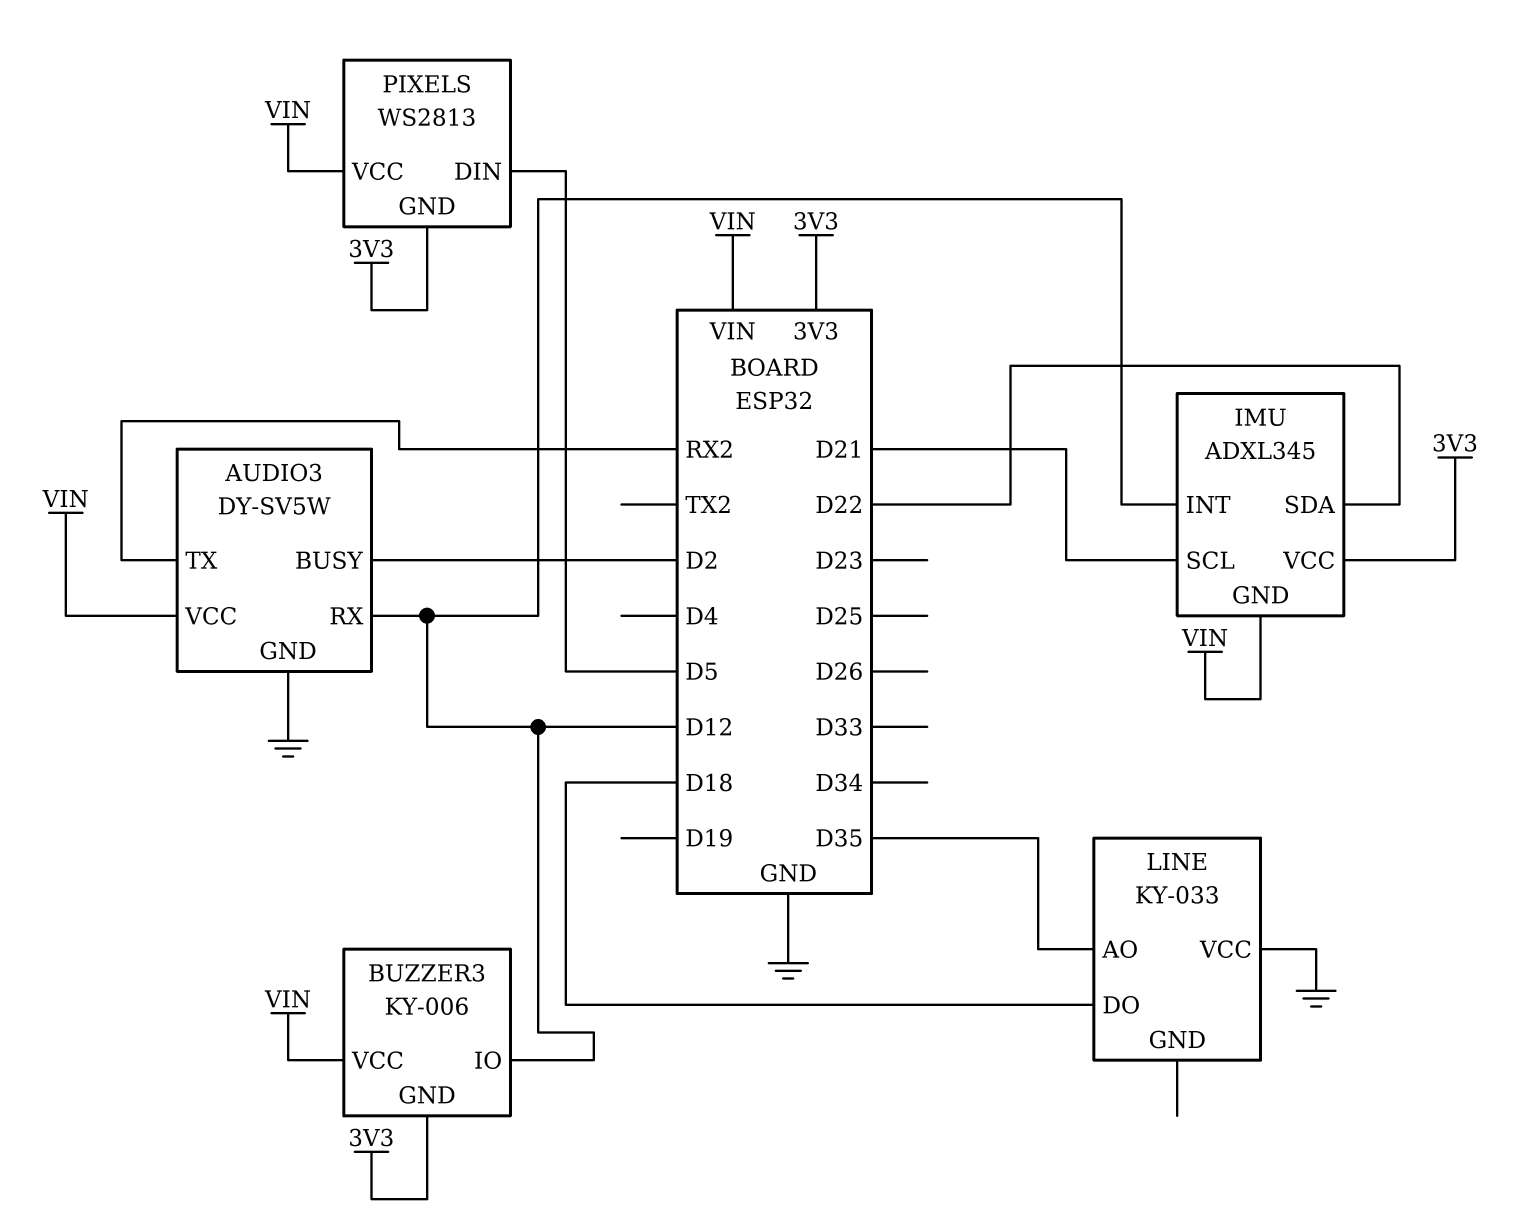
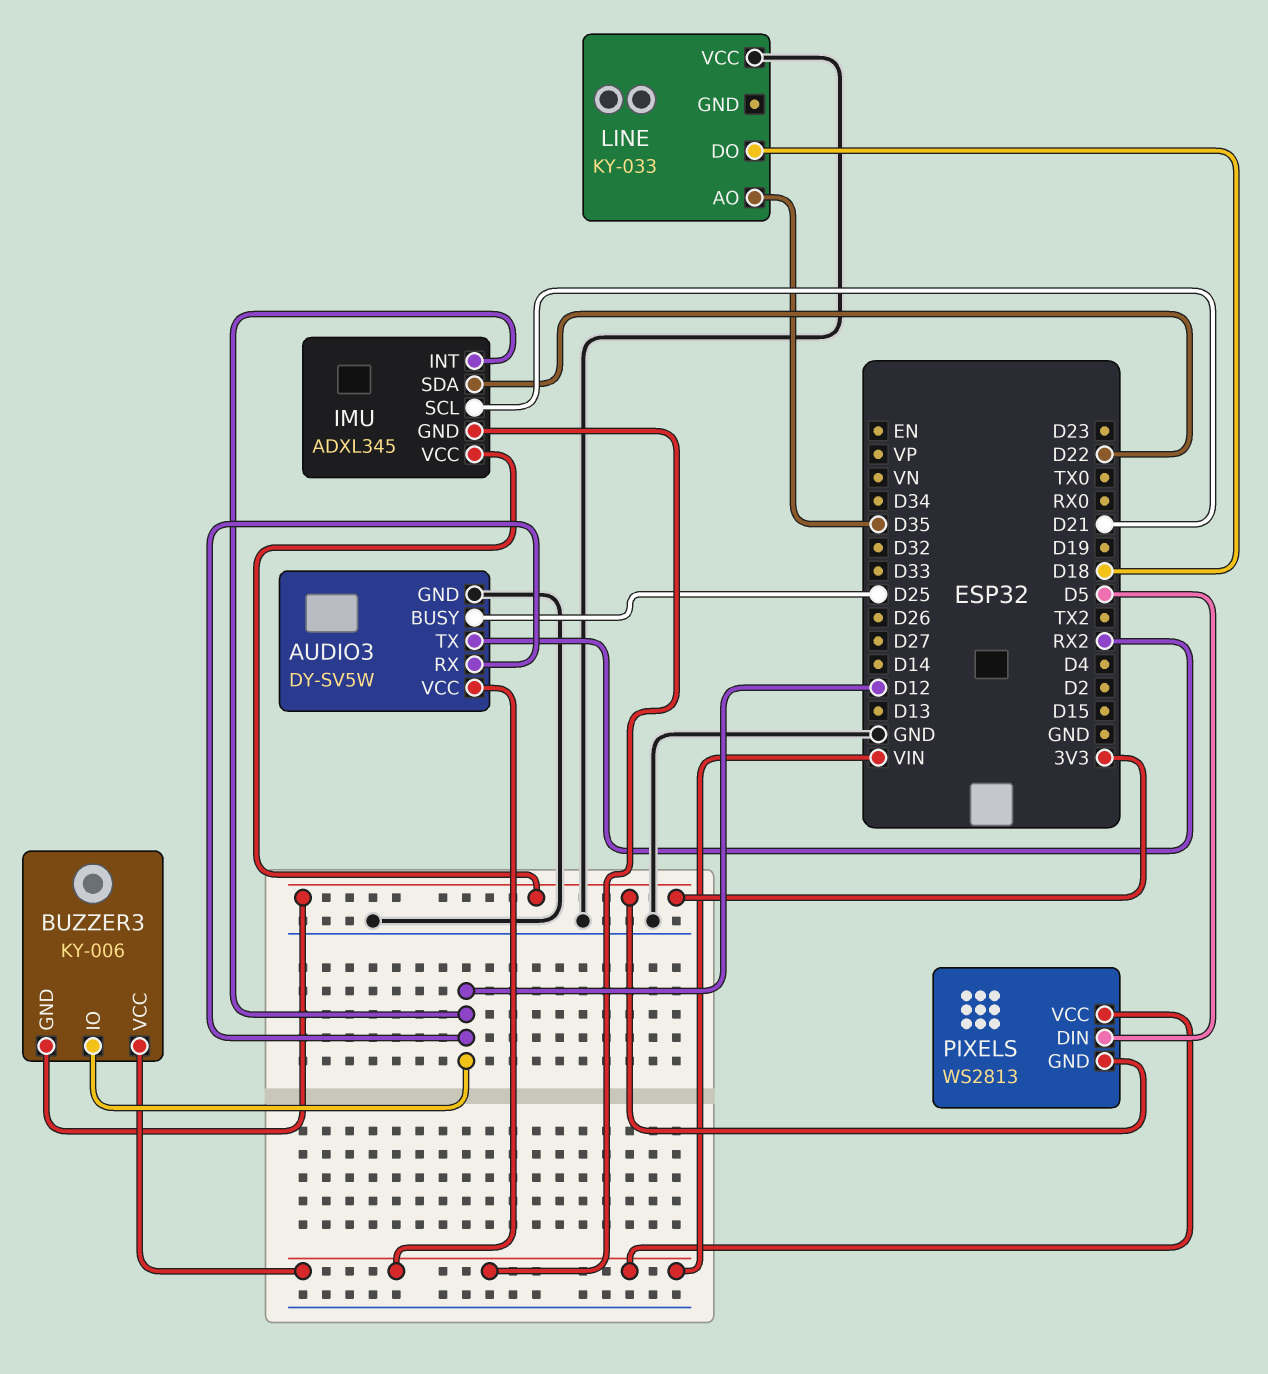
AUDIO3 pin BUSY: D2 -> D25

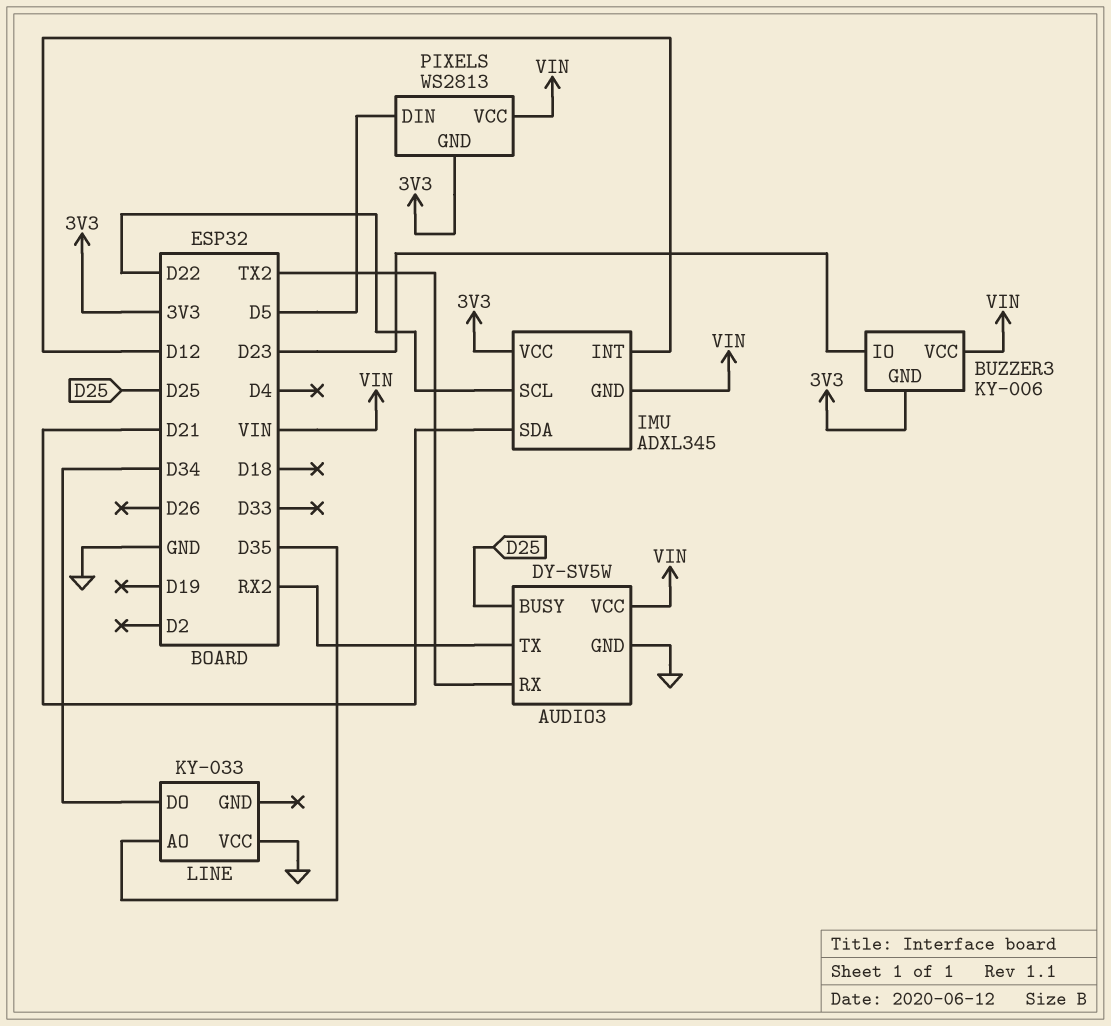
AUDIO3 pin RX: D12 -> TX2
BUZZER3 pin IO: D12 -> D23
IMU pin SCL: D21 -> D22
IMU pin SDA: D22 -> D21
LINE pin DO: D18 -> D34

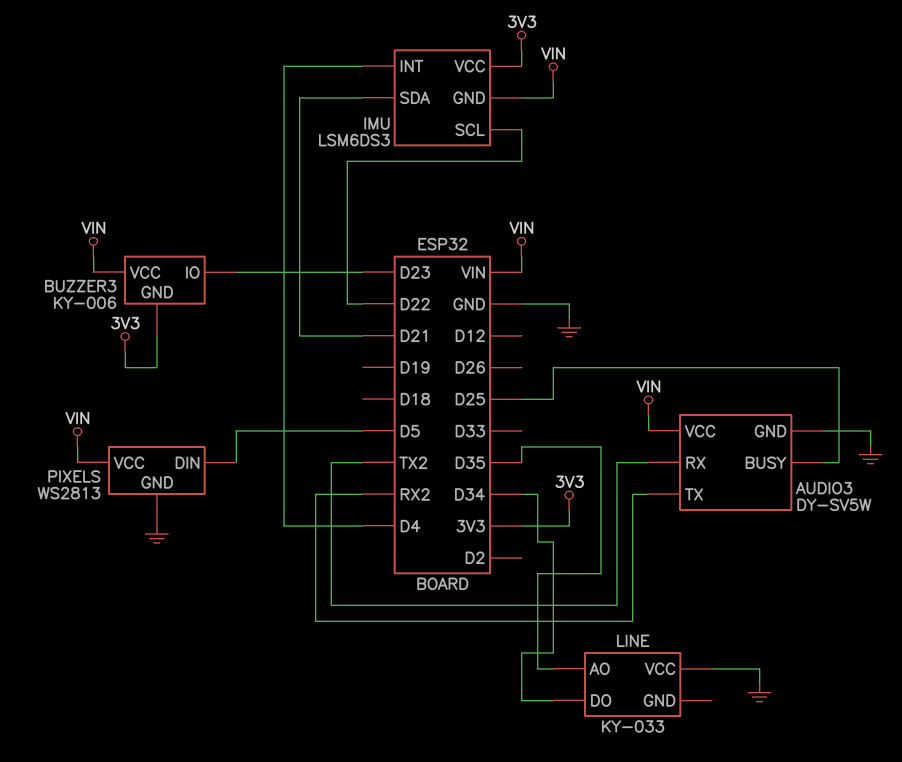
IMU: ADXL345 -> LSM6DS3
IMU pin INT: D12 -> D4
PIXELS pin GND: 3V3 -> GND

